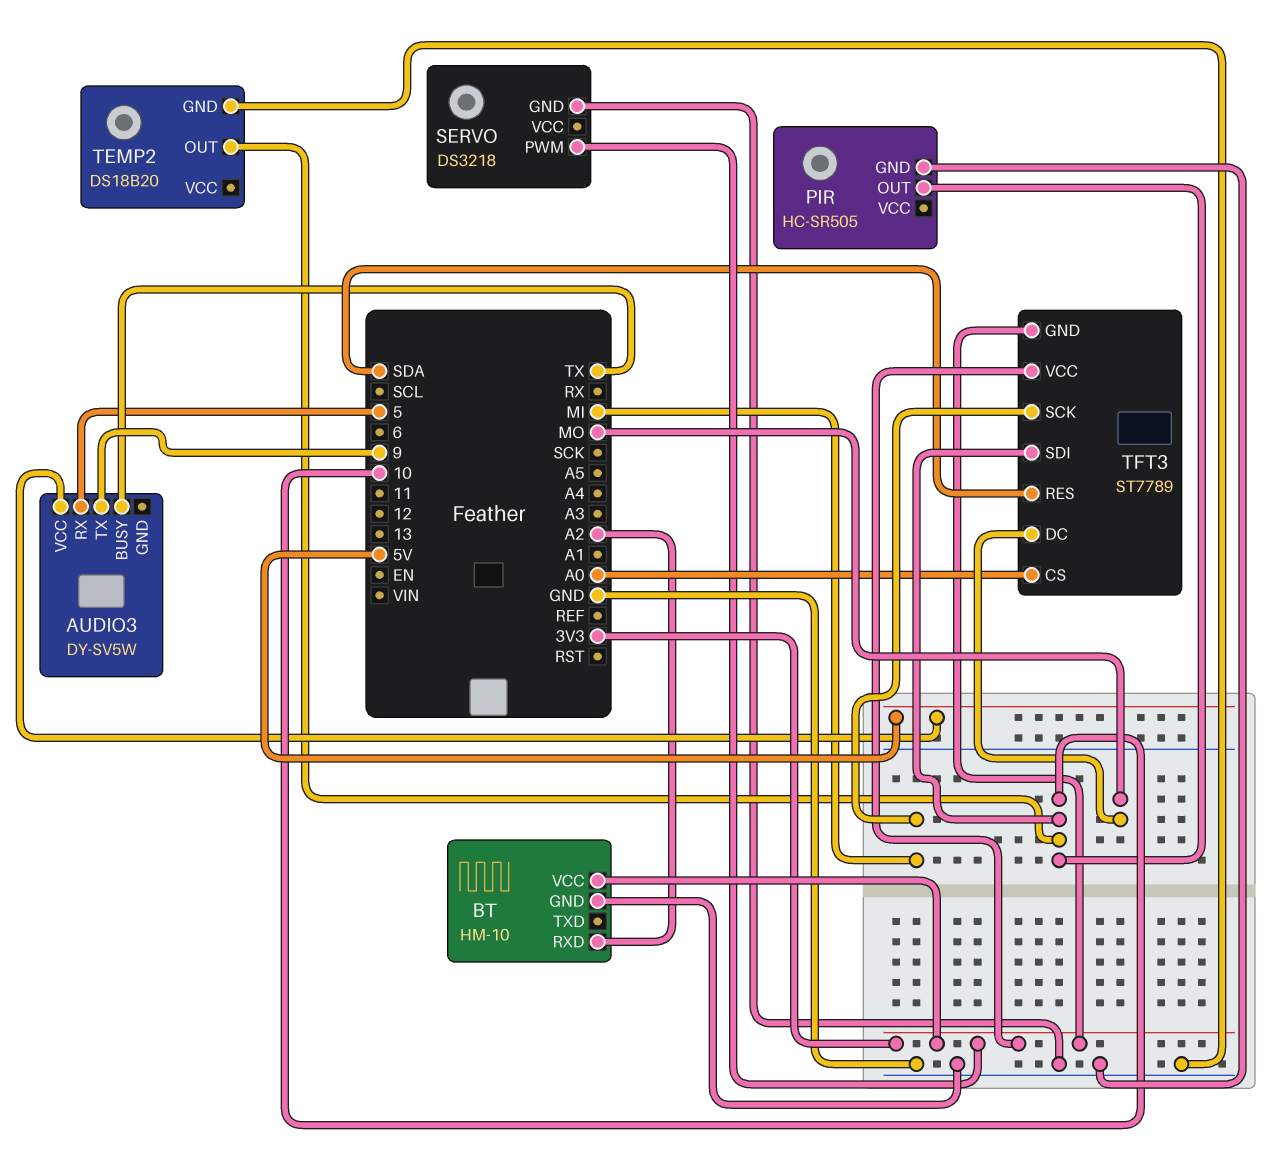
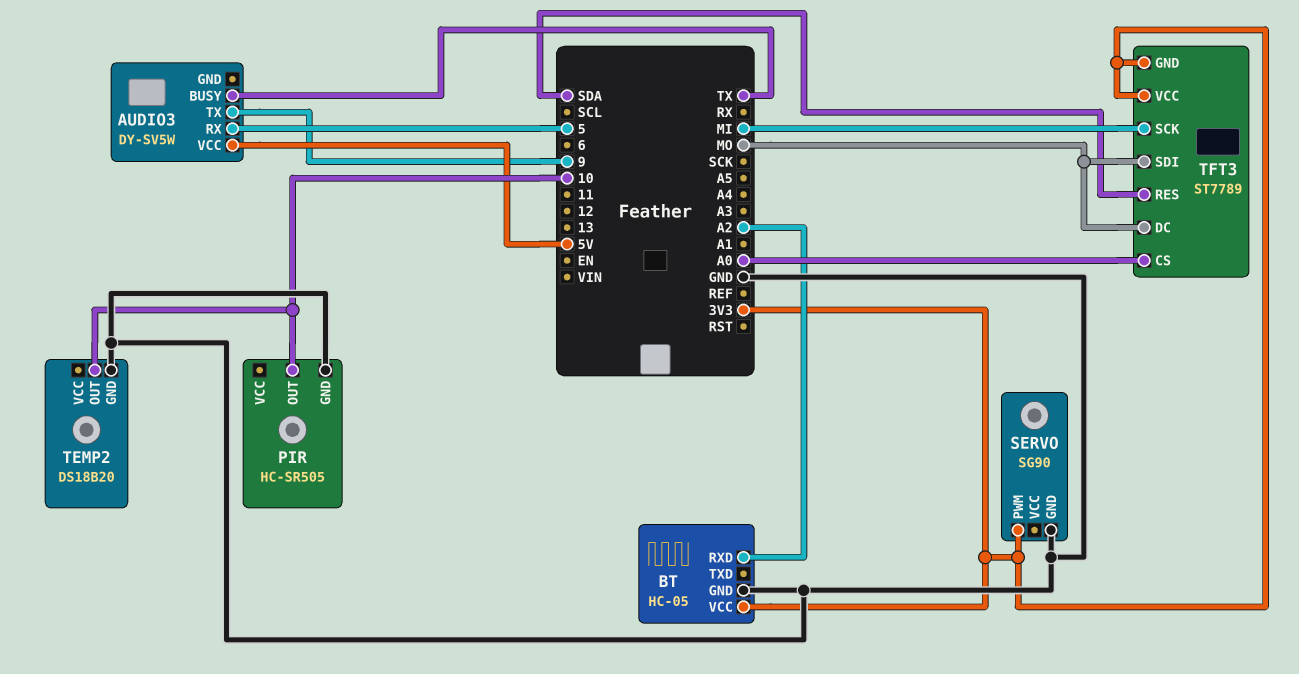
BT: HM-10 -> HC-05
SERVO: DS3218 -> SG90
TFT3 pin SDI: 10 -> MO

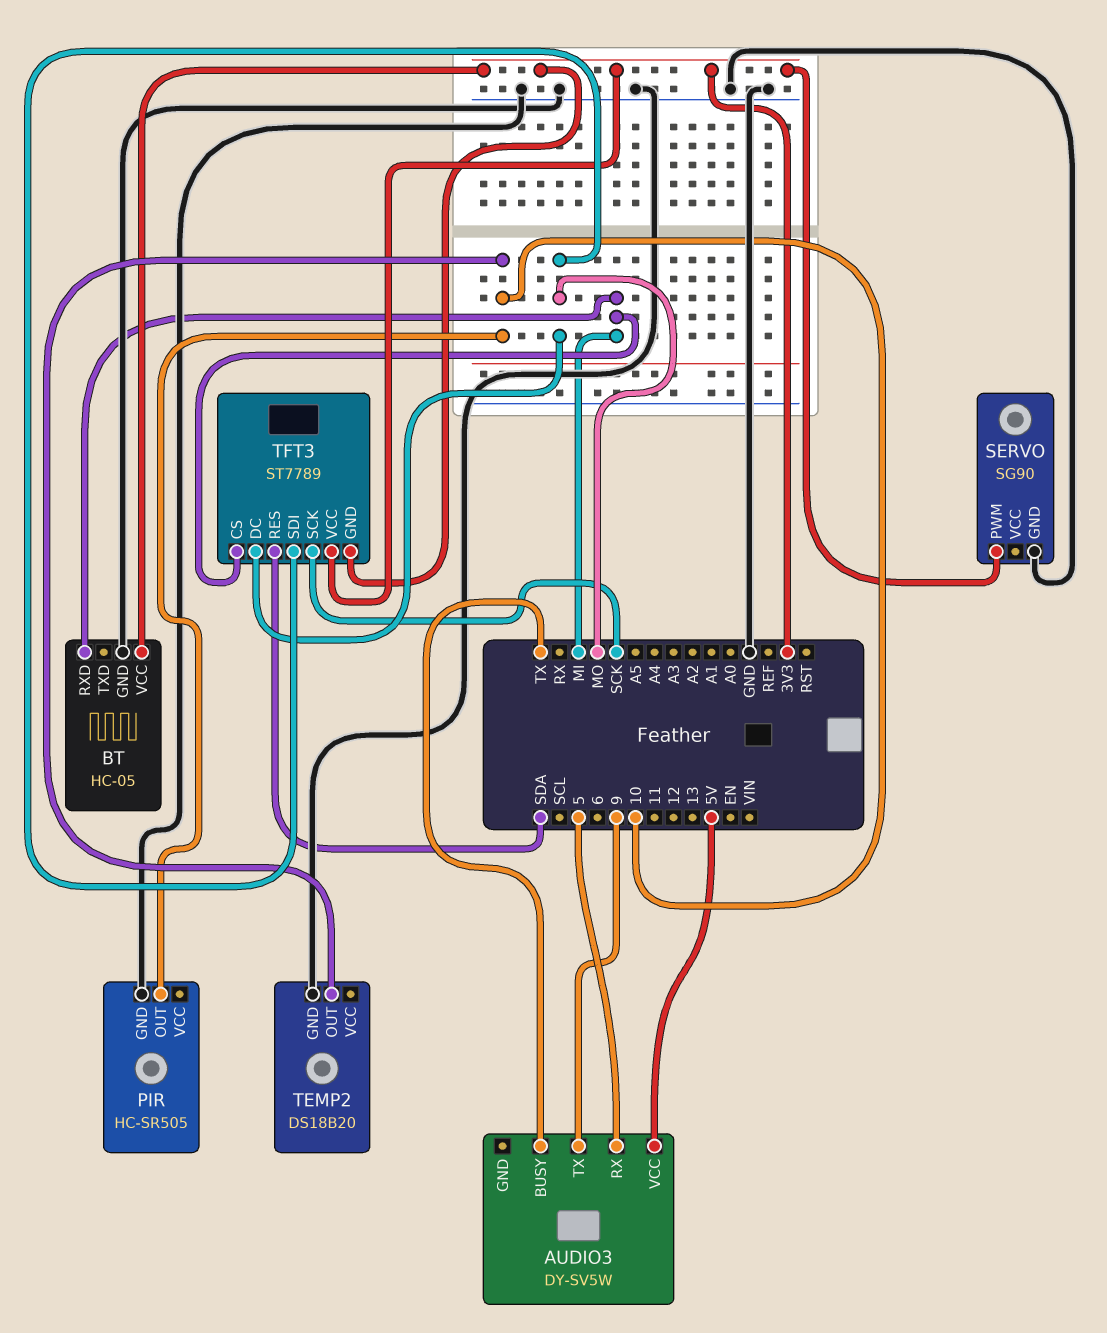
BT pin RXD: A2 -> MI
TFT3 pin CS: A0 -> MI
TFT3 pin SCK: MI -> SCK

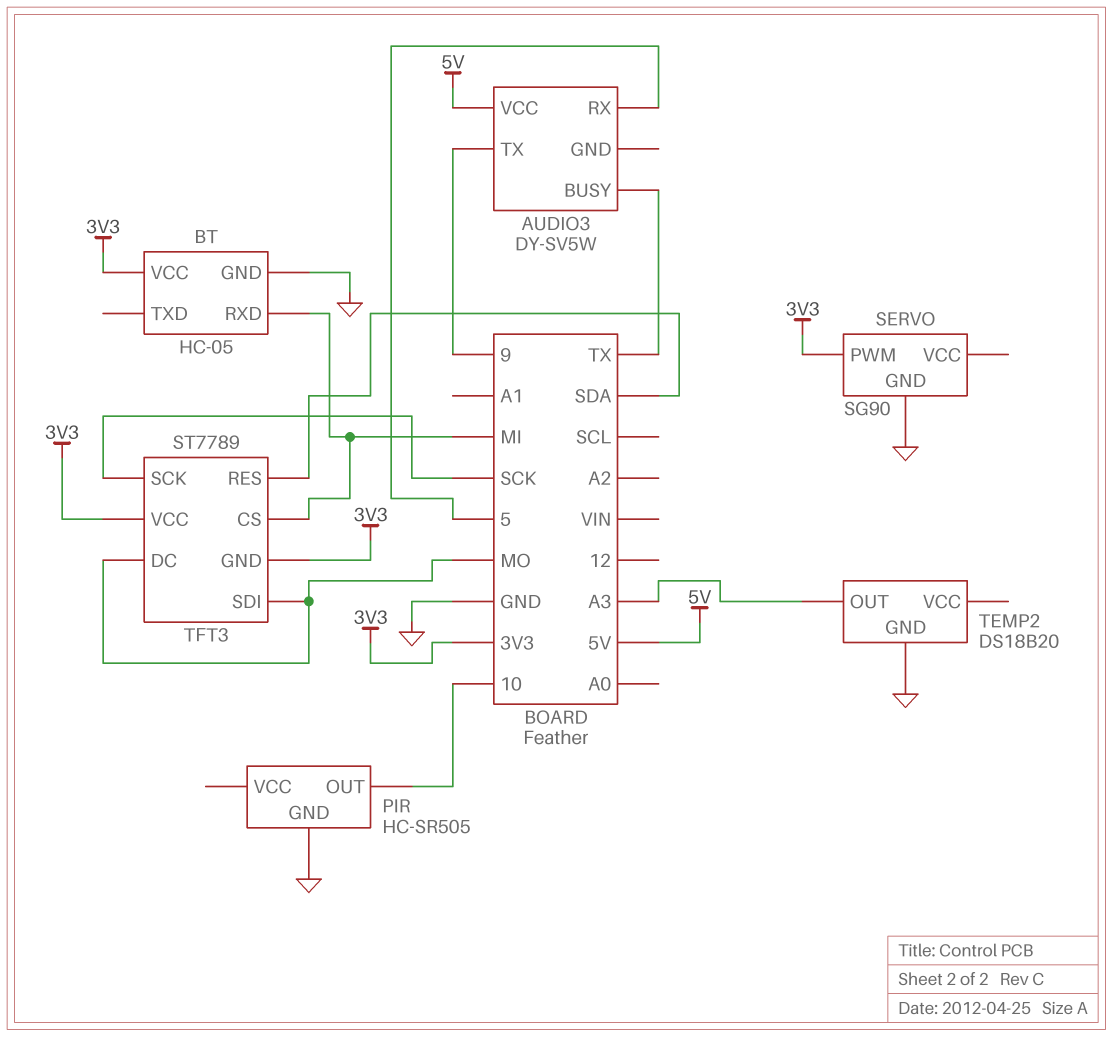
TEMP2 pin OUT: 10 -> A3

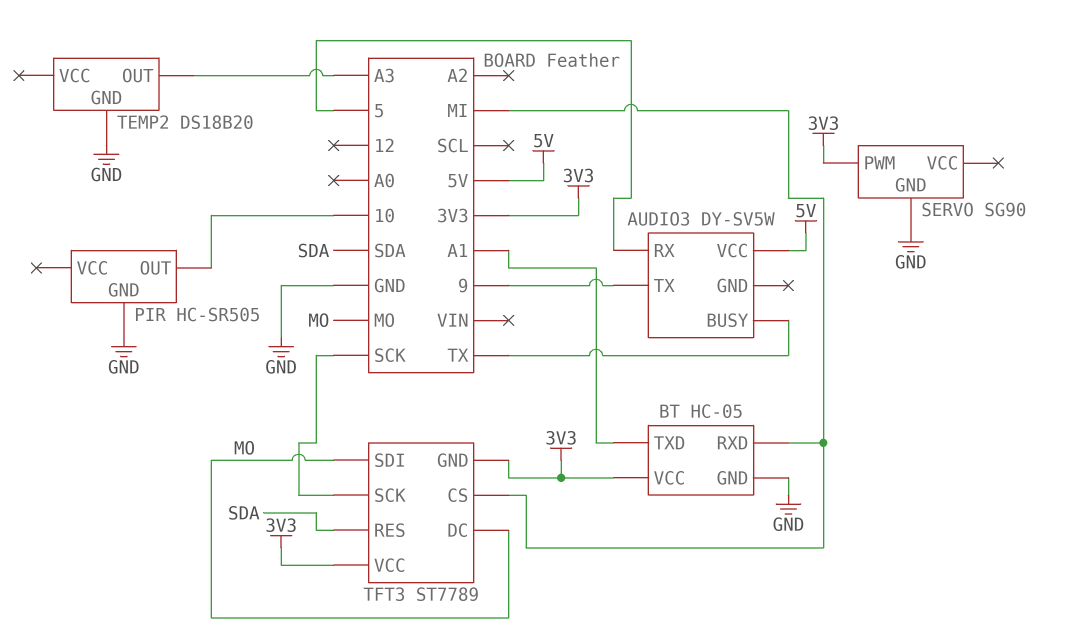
BT pin TXD: none -> A1

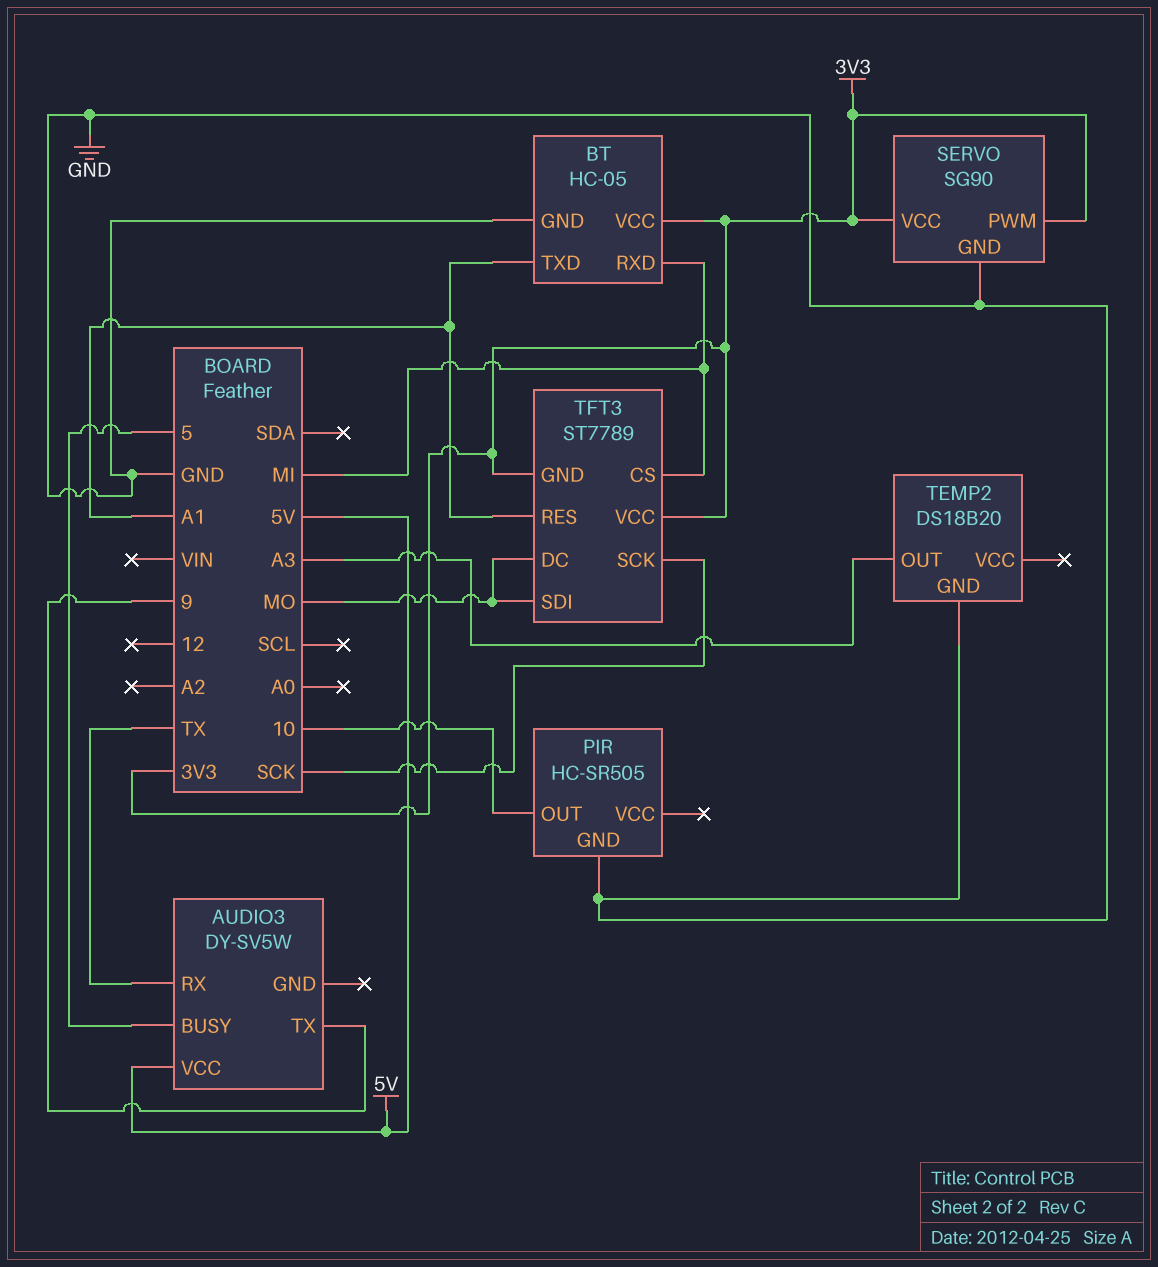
AUDIO3 pin BUSY: TX -> 5
AUDIO3 pin RX: 5 -> TX
SERVO pin VCC: none -> 3V3
TFT3 pin RES: SDA -> A1

